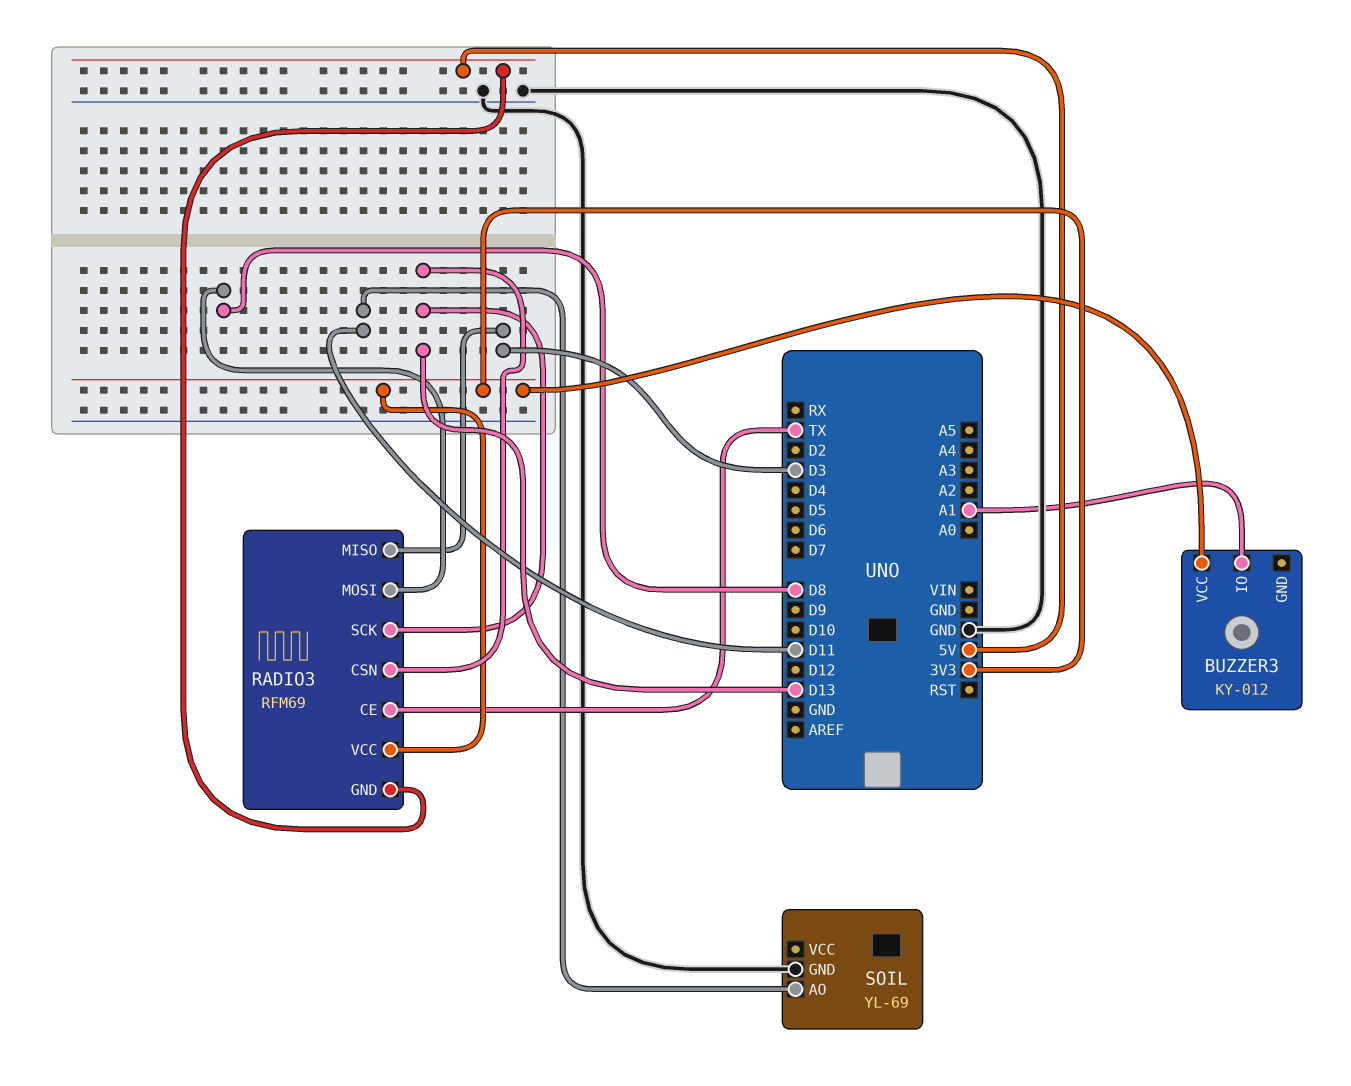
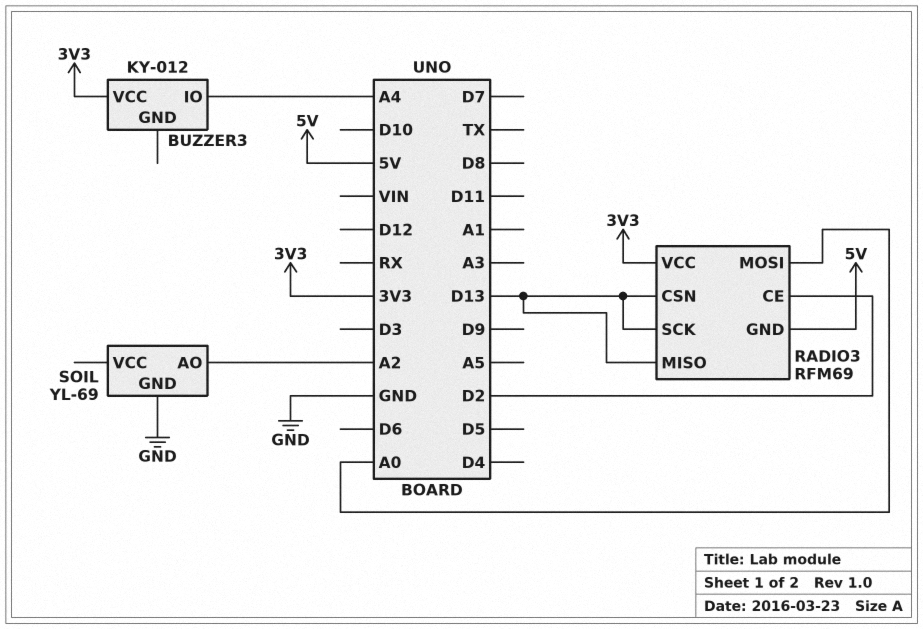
BUZZER3 pin IO: A1 -> A4
RADIO3 pin CE: TX -> D2
RADIO3 pin MISO: D3 -> D13
RADIO3 pin MOSI: D8 -> A0
SOIL pin AO: D11 -> A2

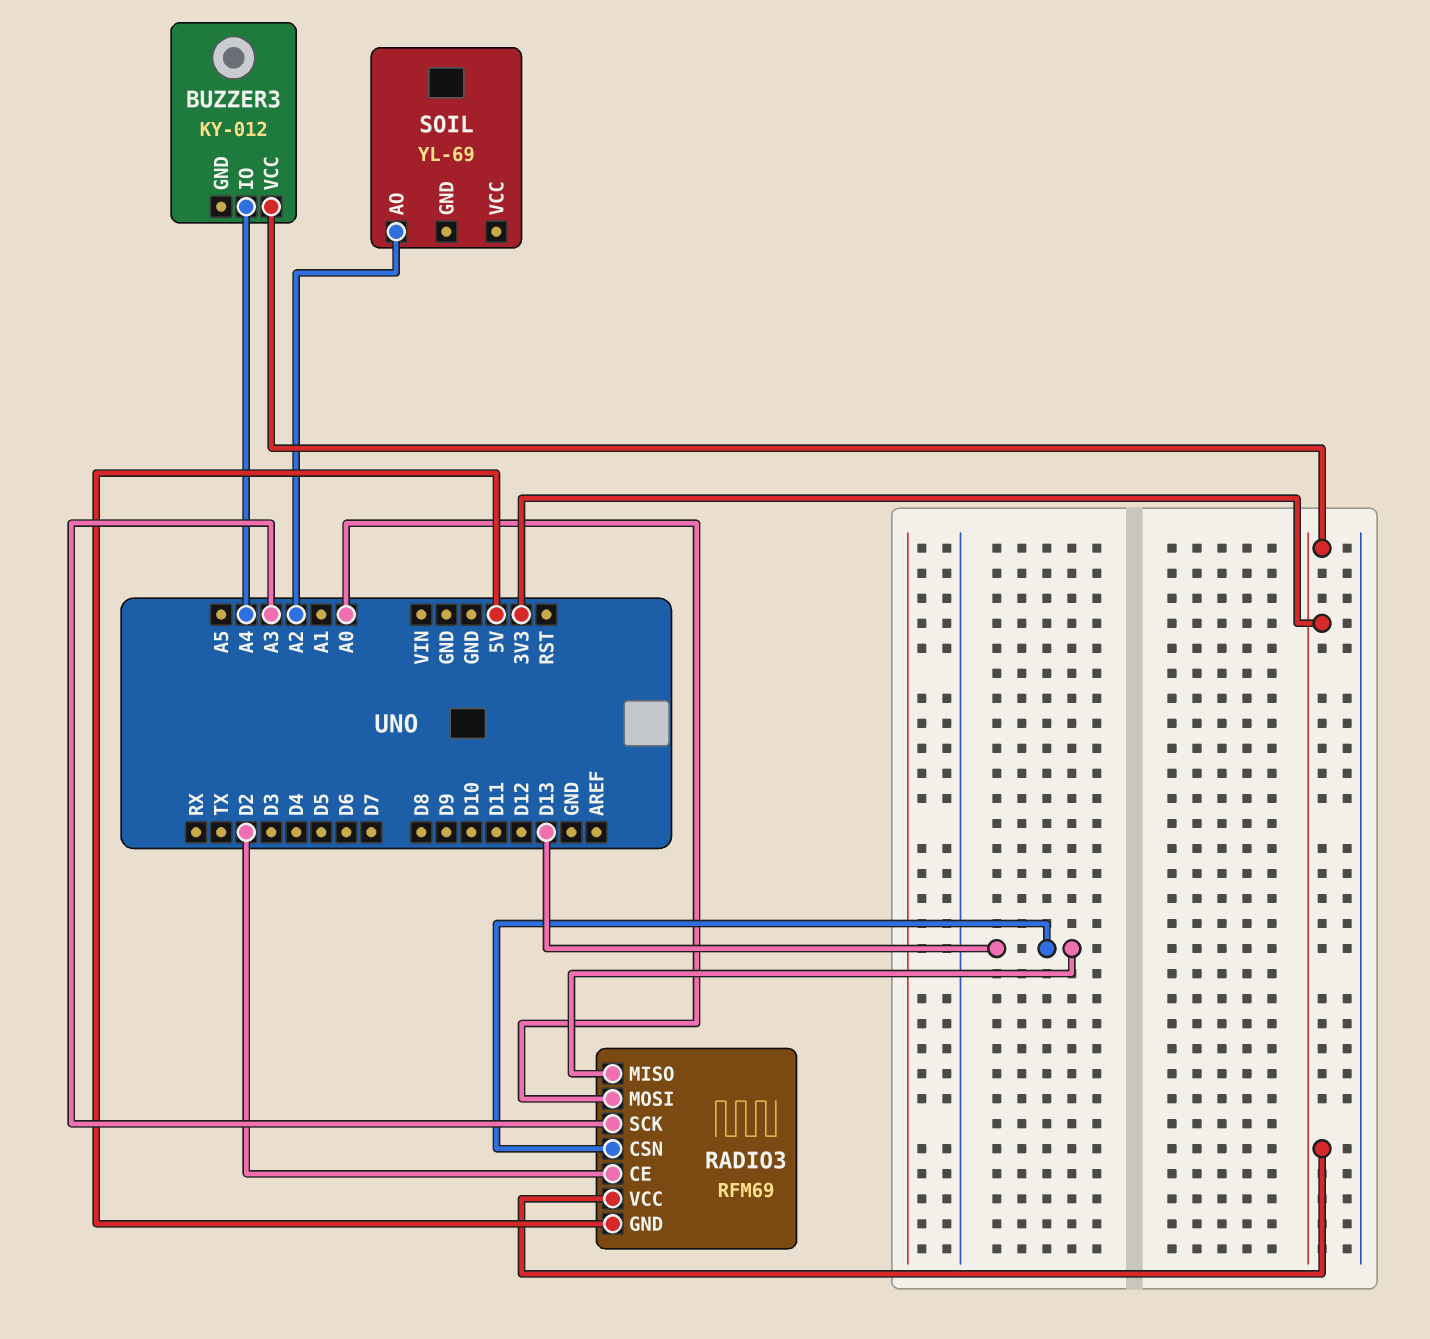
RADIO3 pin SCK: D13 -> A3
SOIL pin GND: GND -> none

